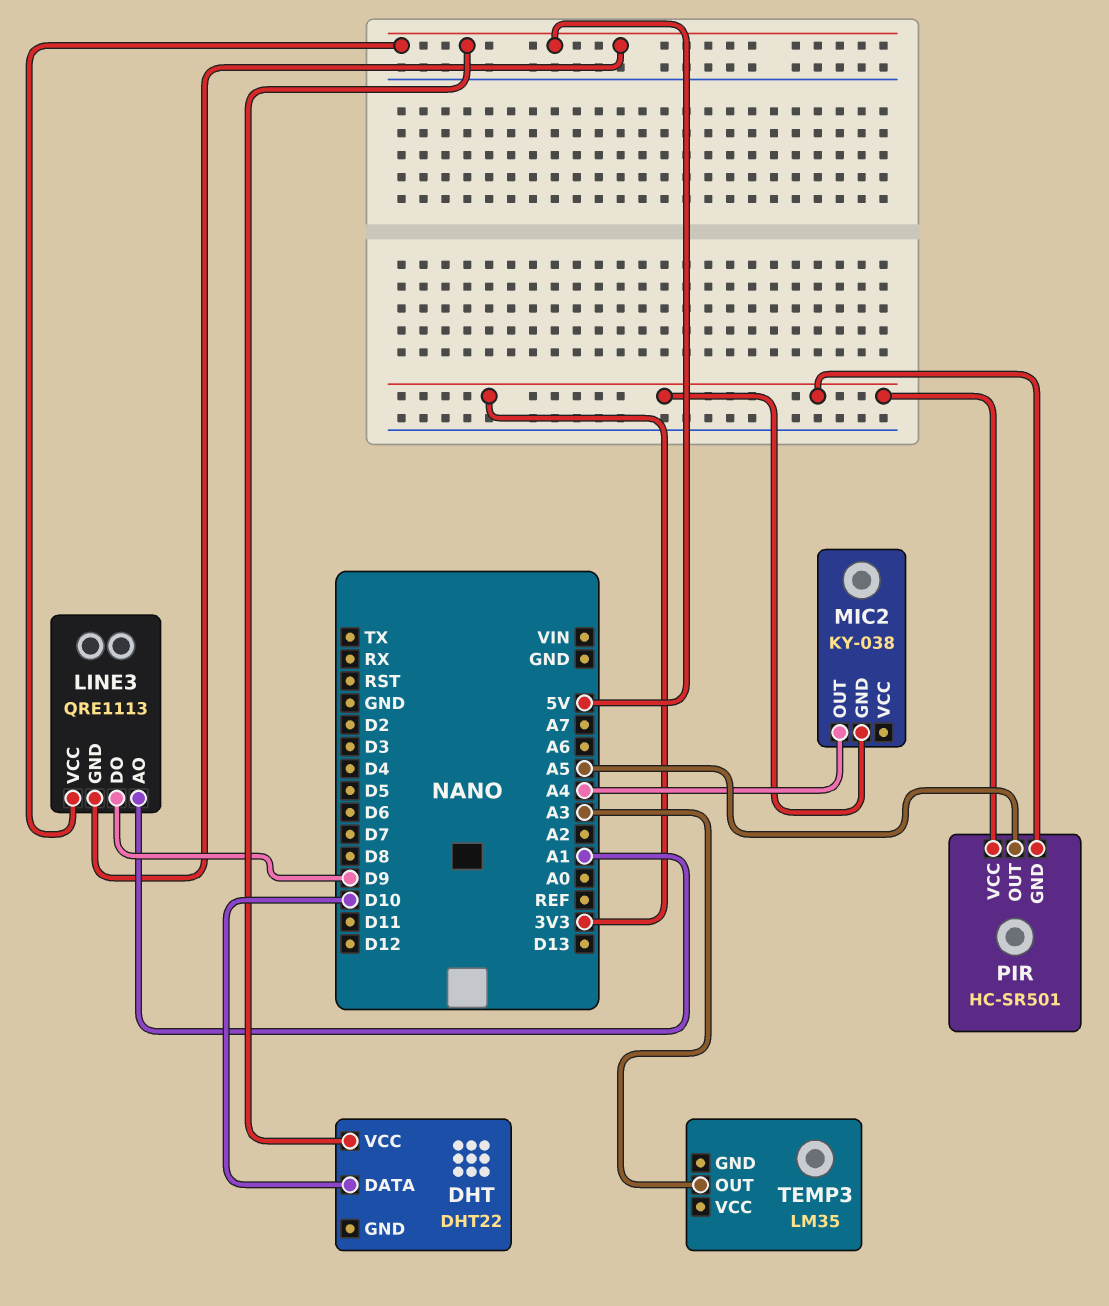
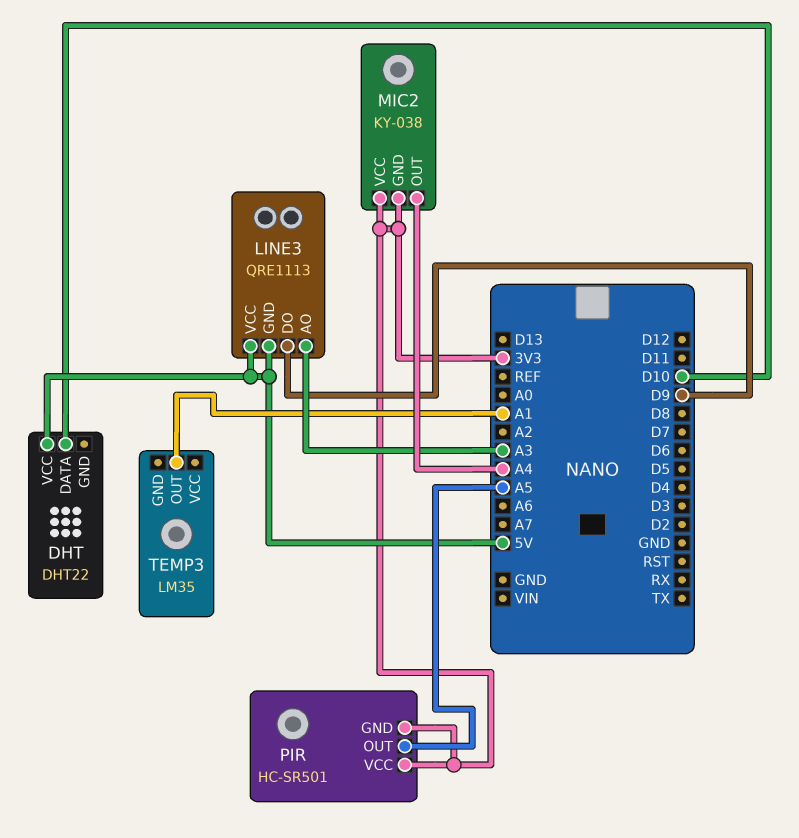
LINE3 pin AO: A1 -> A3
MIC2 pin VCC: none -> 3V3
TEMP3 pin OUT: A3 -> A1

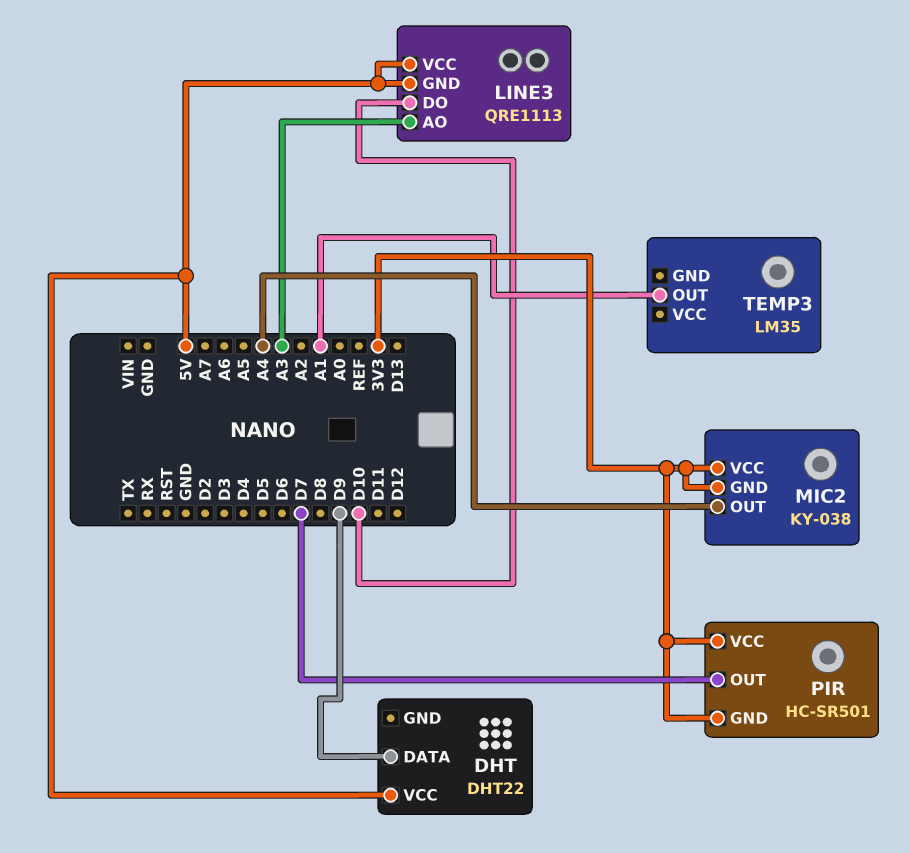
DHT pin DATA: D10 -> D9
LINE3 pin DO: D9 -> D10
PIR pin OUT: A5 -> D7

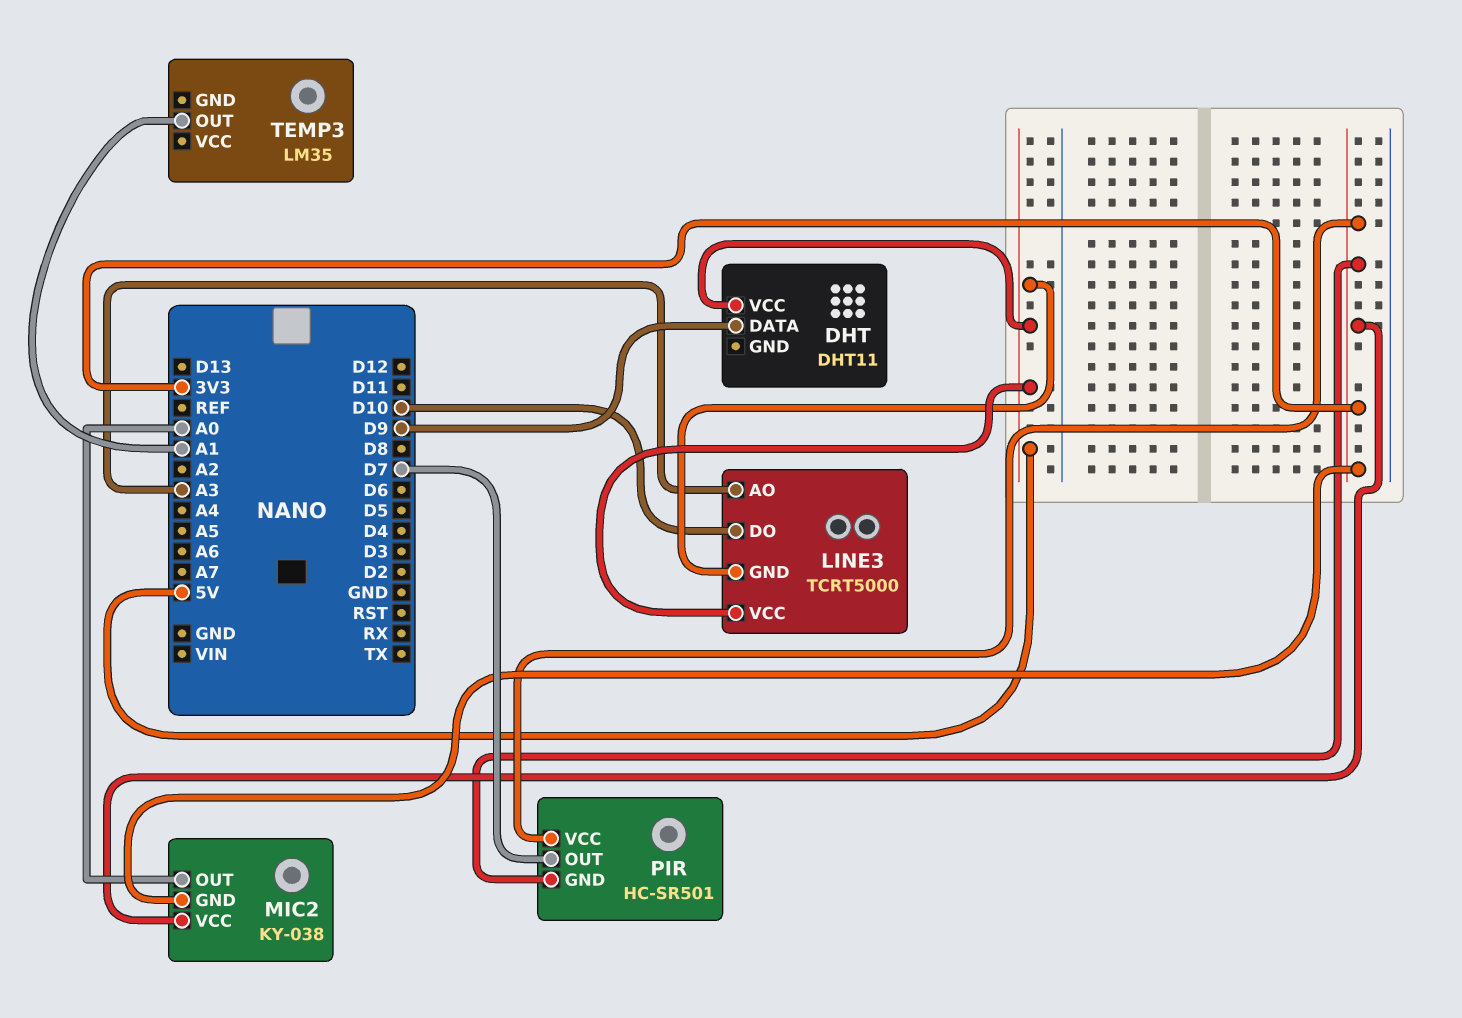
DHT: DHT22 -> DHT11
LINE3: QRE1113 -> TCRT5000
MIC2 pin OUT: A4 -> A0

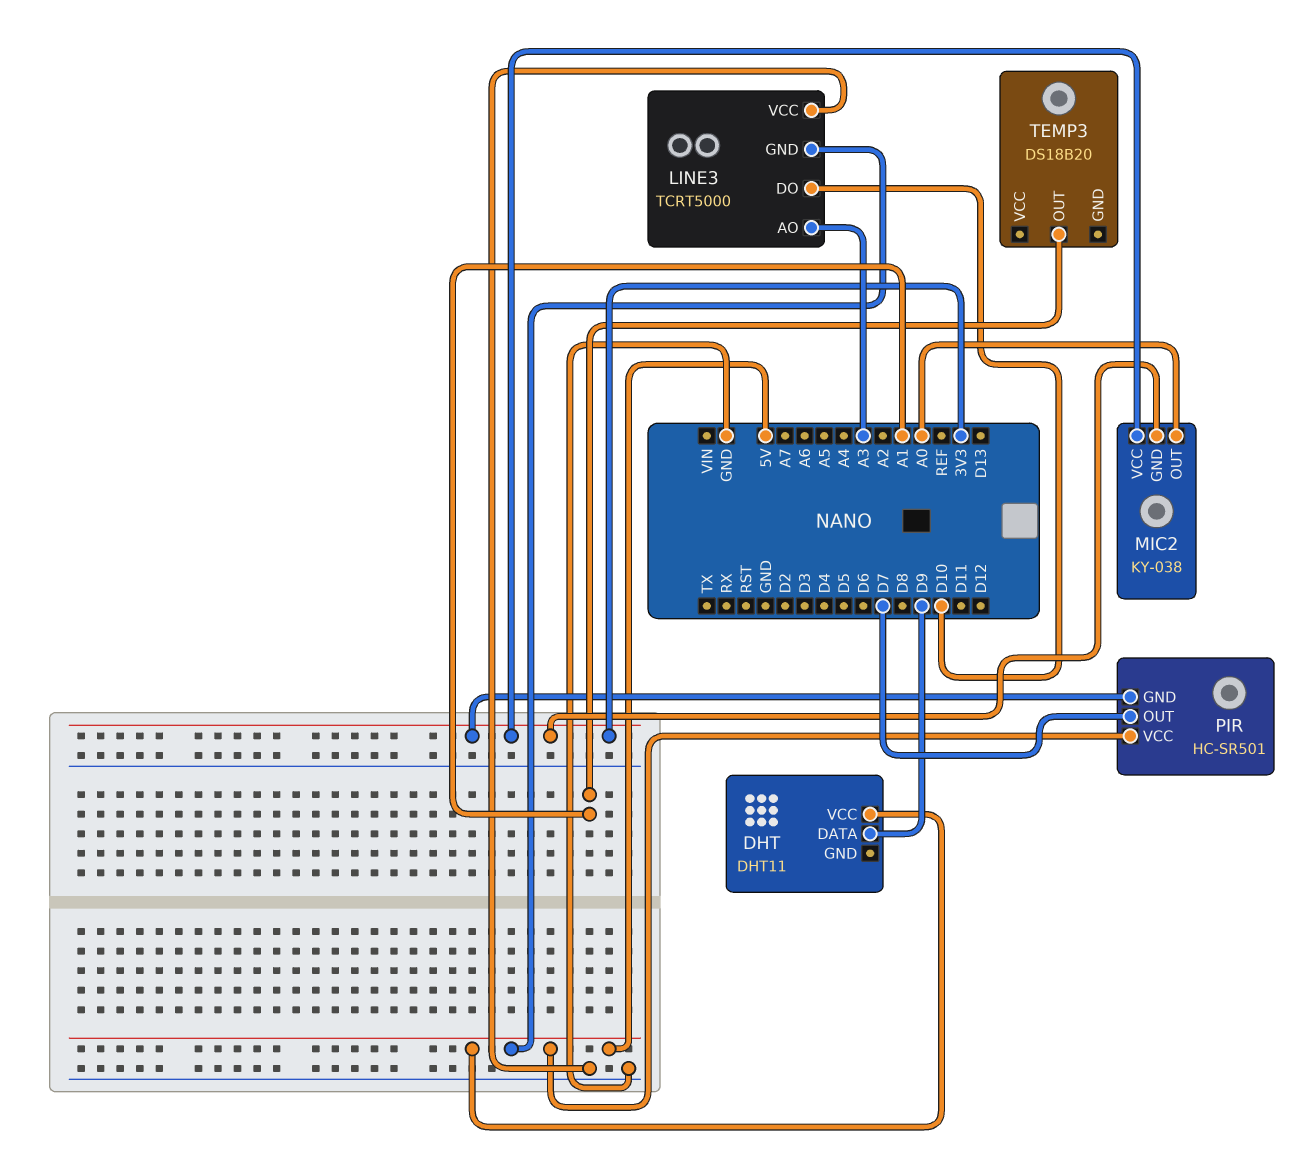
LINE3 pin VCC: 5V -> GND
PIR pin VCC: 3V3 -> 5V
TEMP3: LM35 -> DS18B20

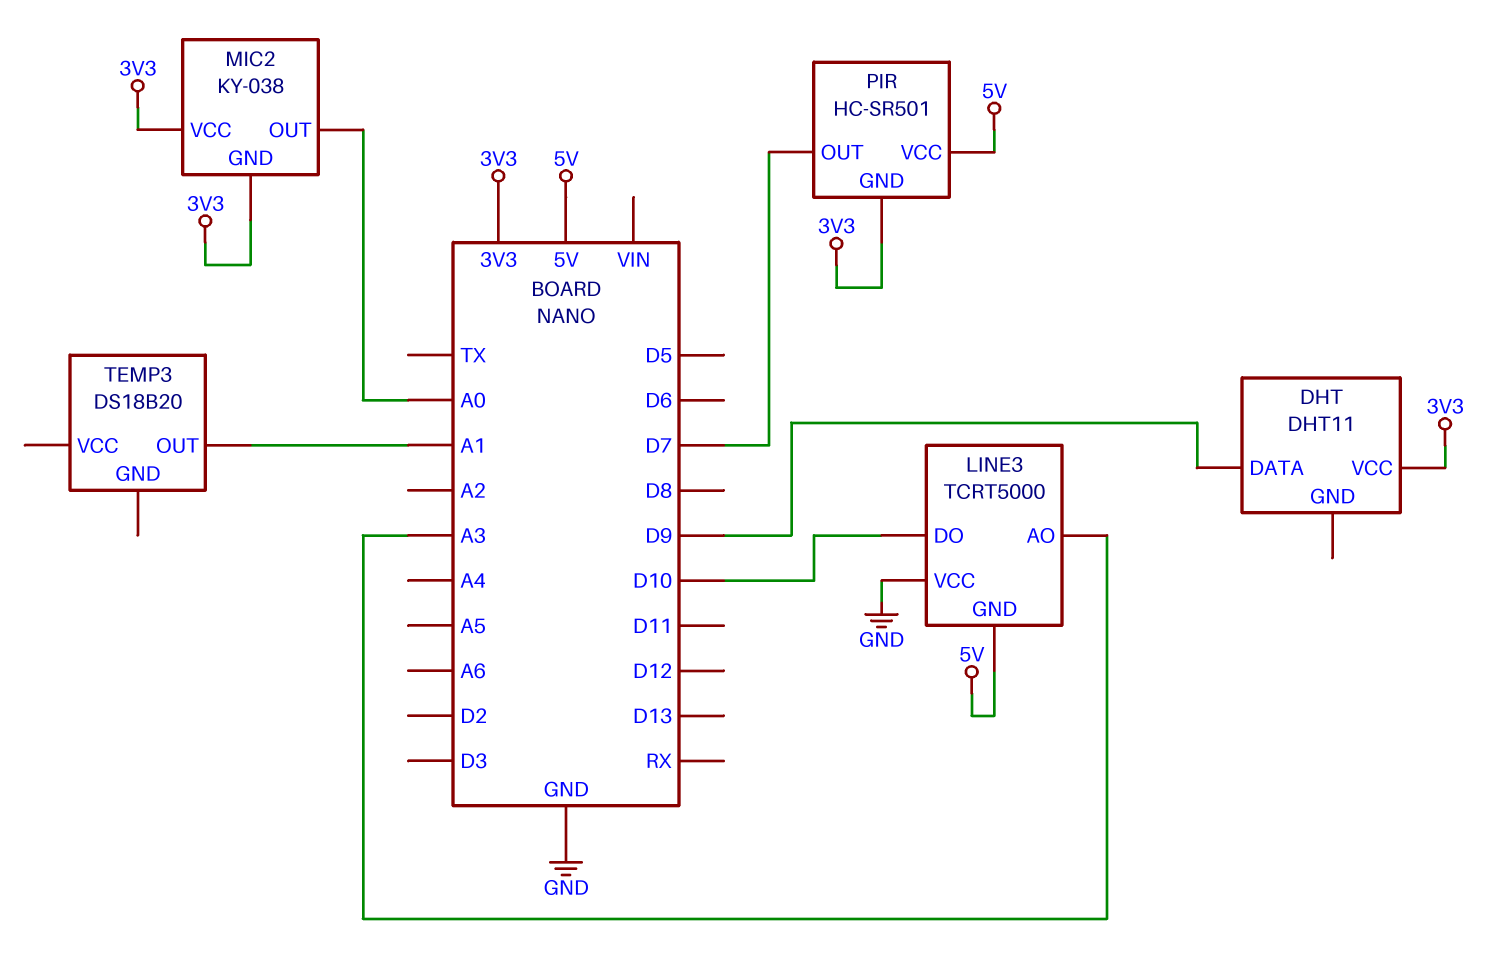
DHT pin VCC: 5V -> 3V3

